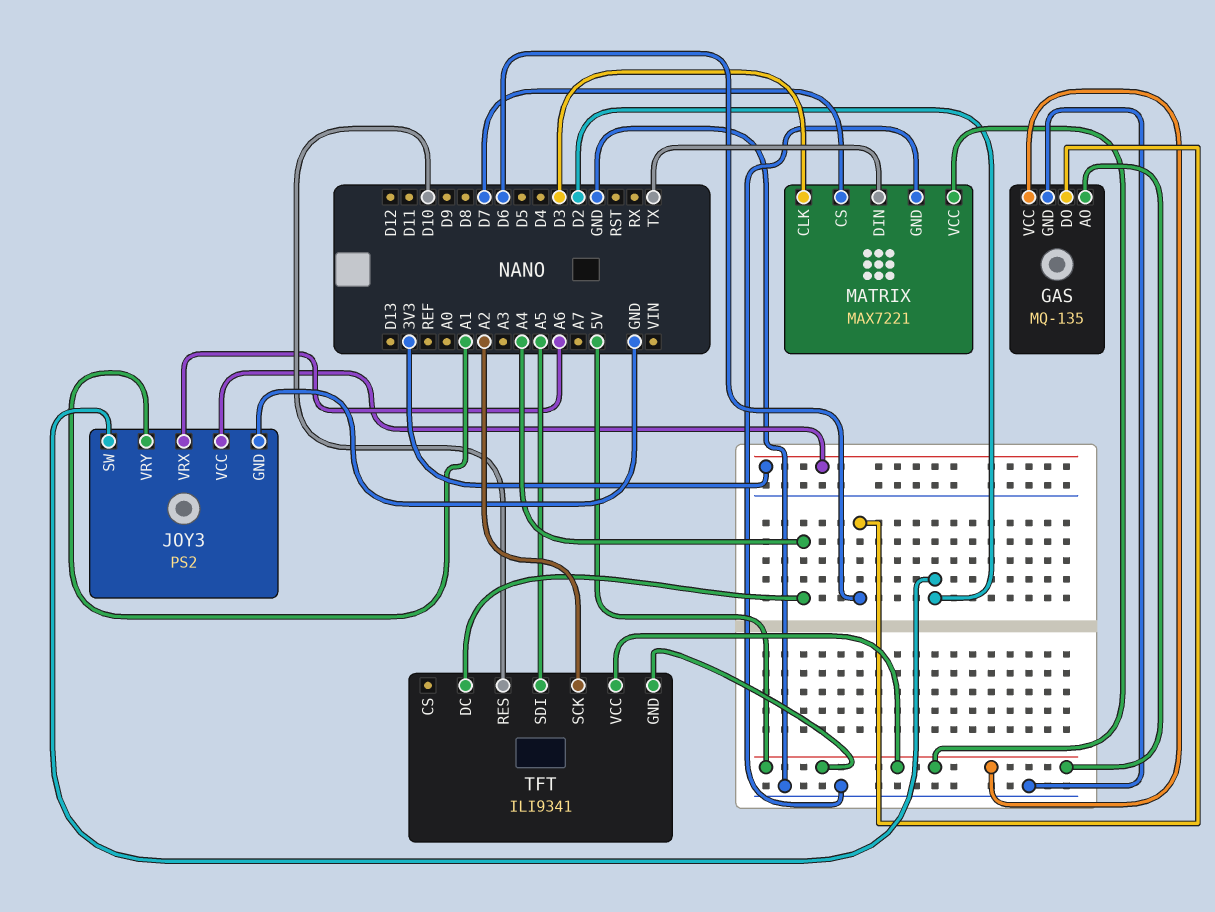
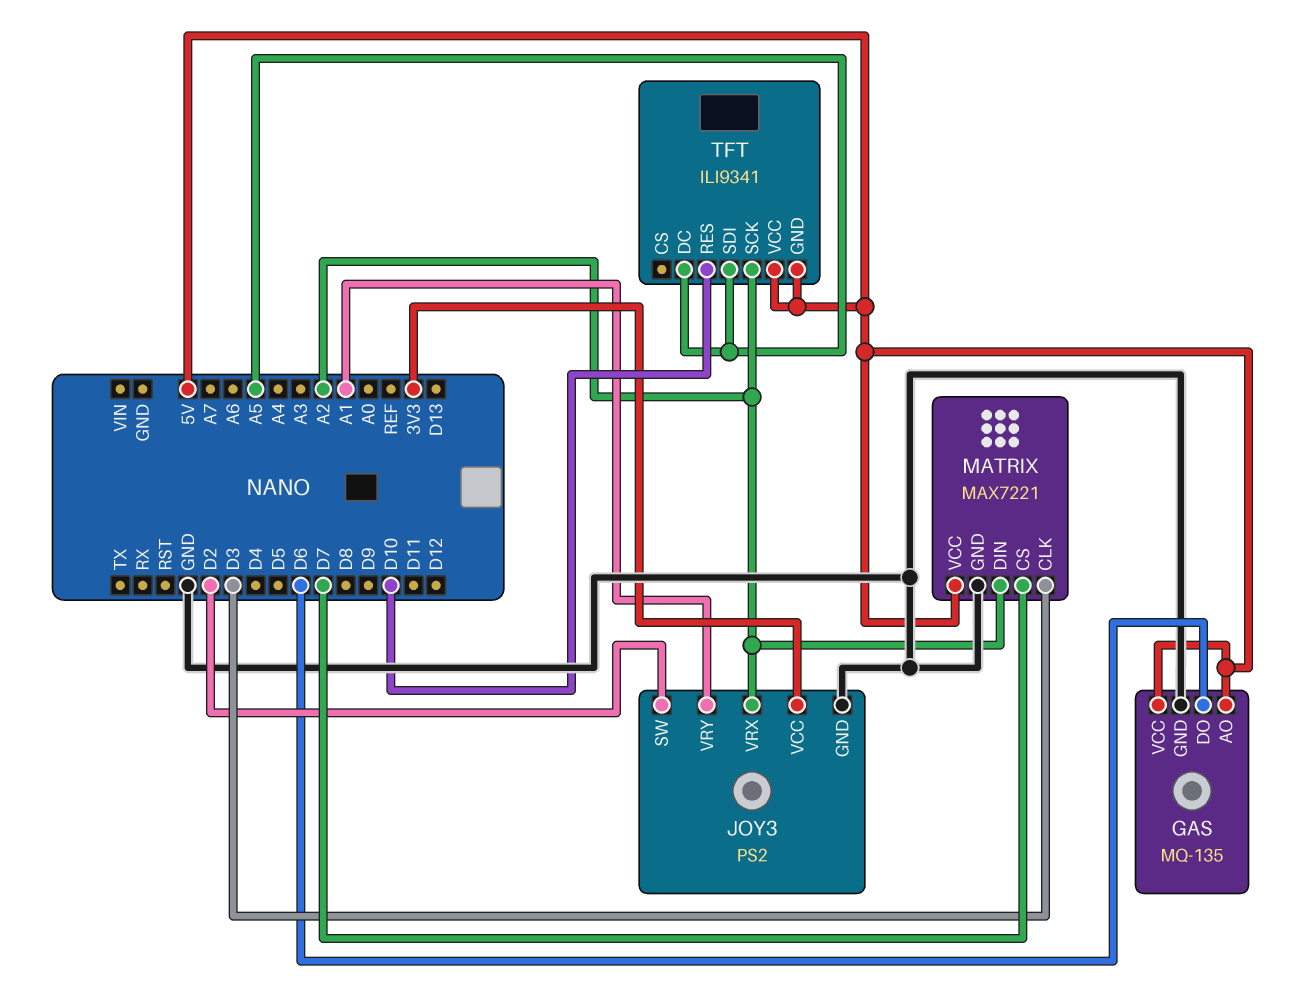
JOY3 pin VRX: A6 -> A2
MATRIX pin DIN: TX -> A2
TFT pin DC: A4 -> A5

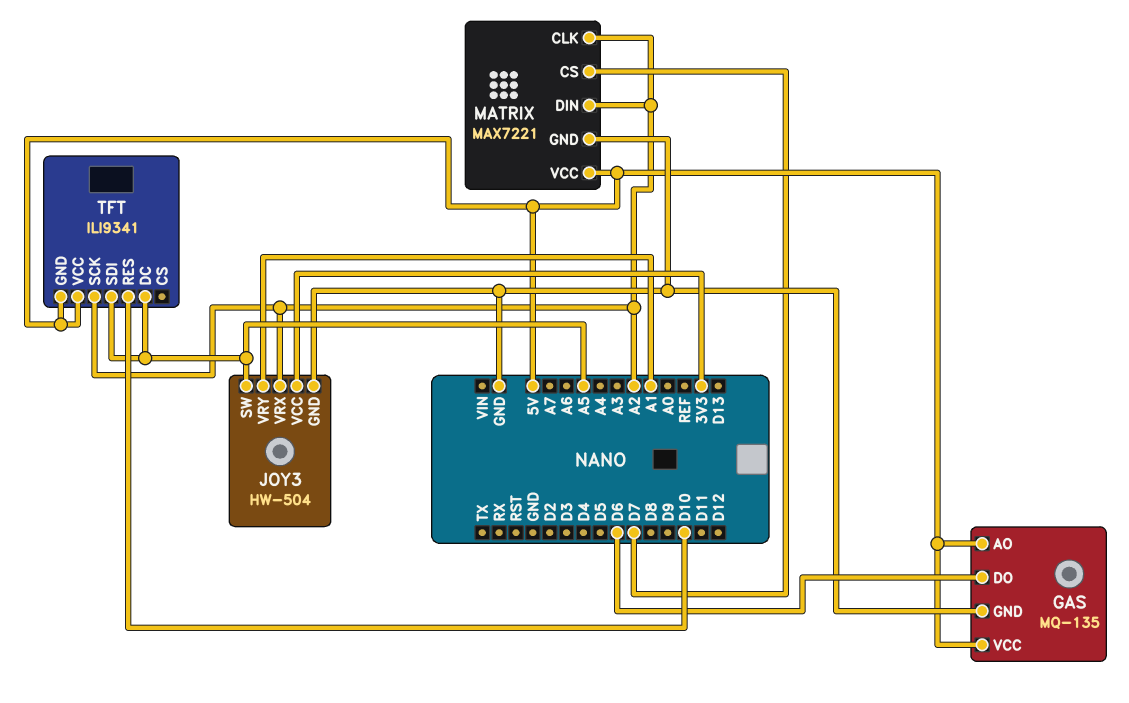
JOY3: PS2 -> HW-504
JOY3 pin SW: D2 -> A5
MATRIX pin CLK: D3 -> A2

